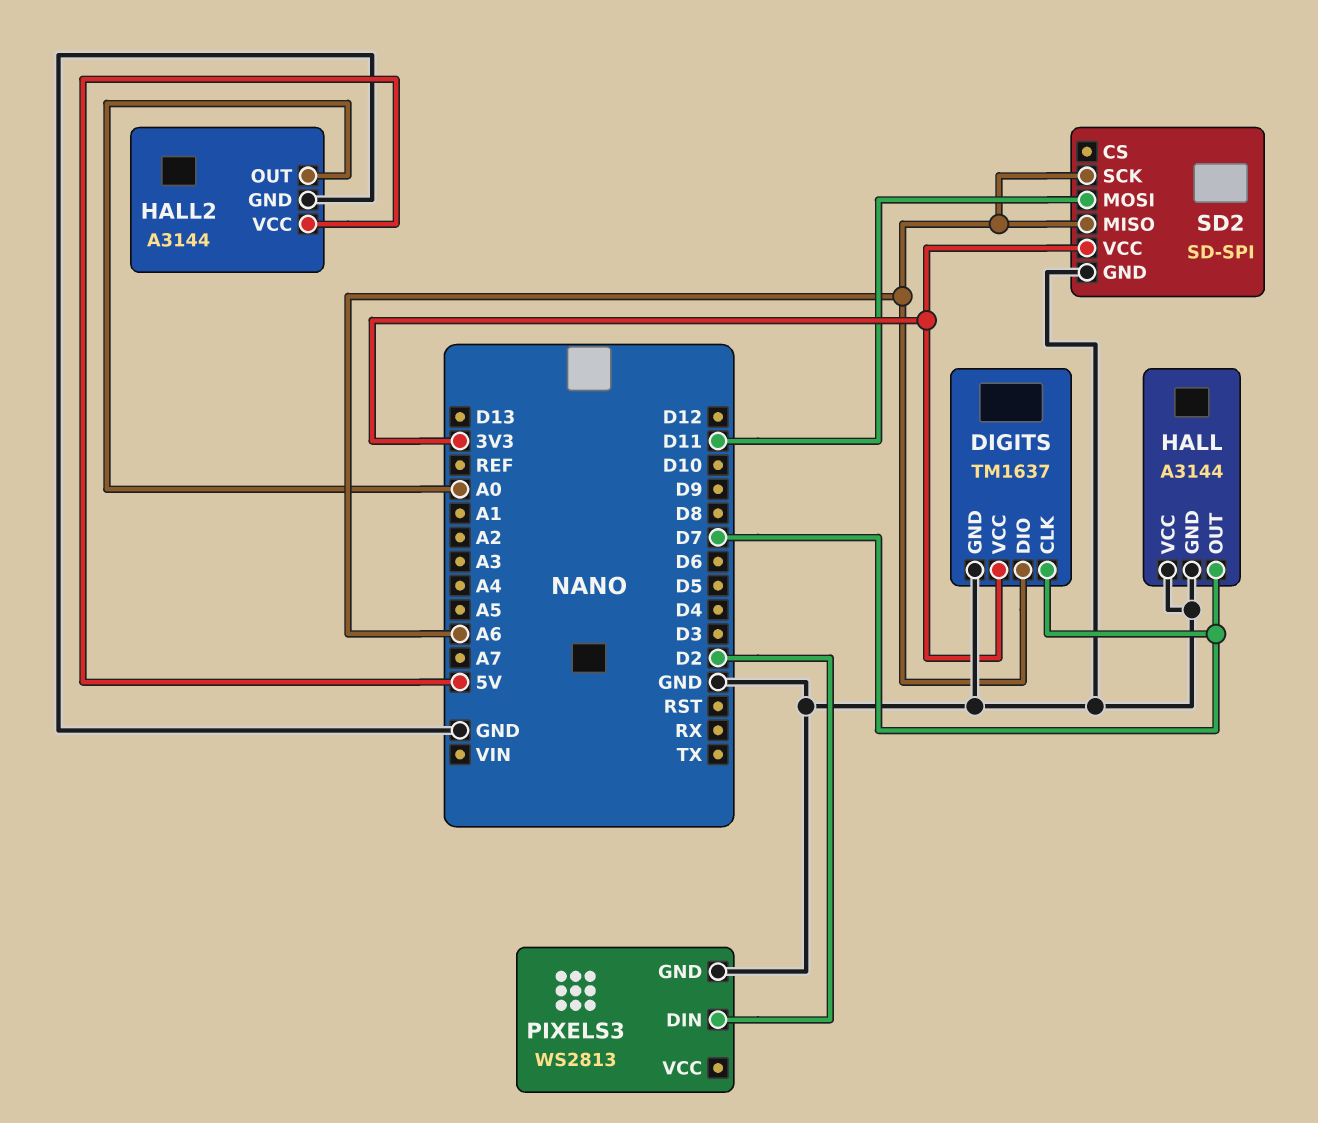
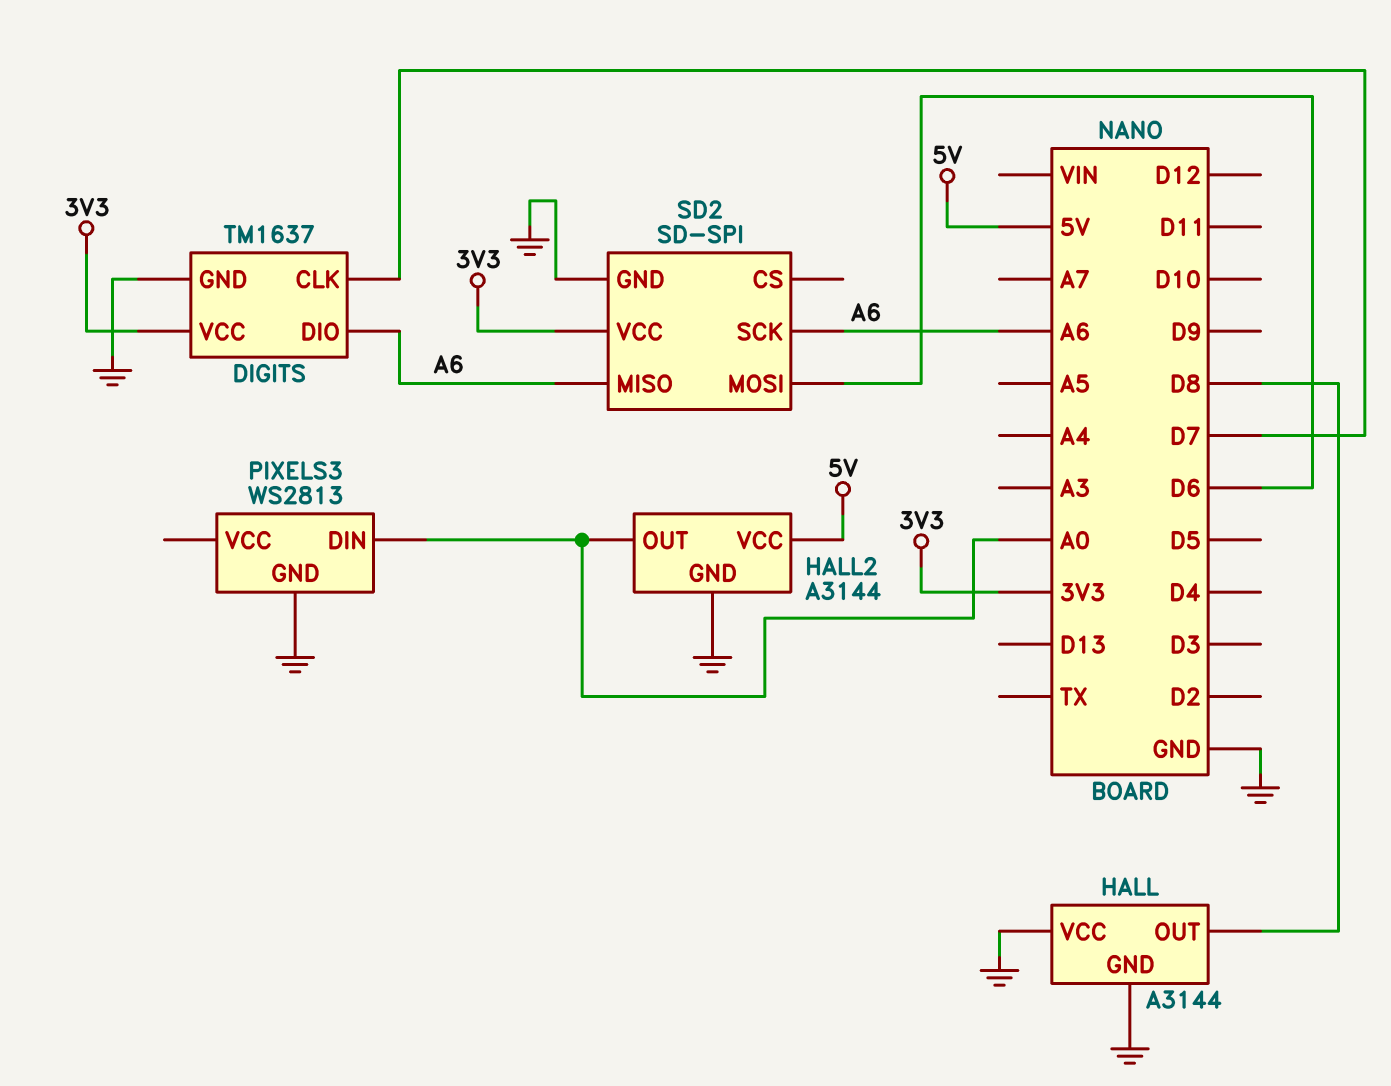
HALL pin OUT: D7 -> D8
PIXELS3 pin DIN: D2 -> A0
SD2 pin MOSI: D11 -> D6

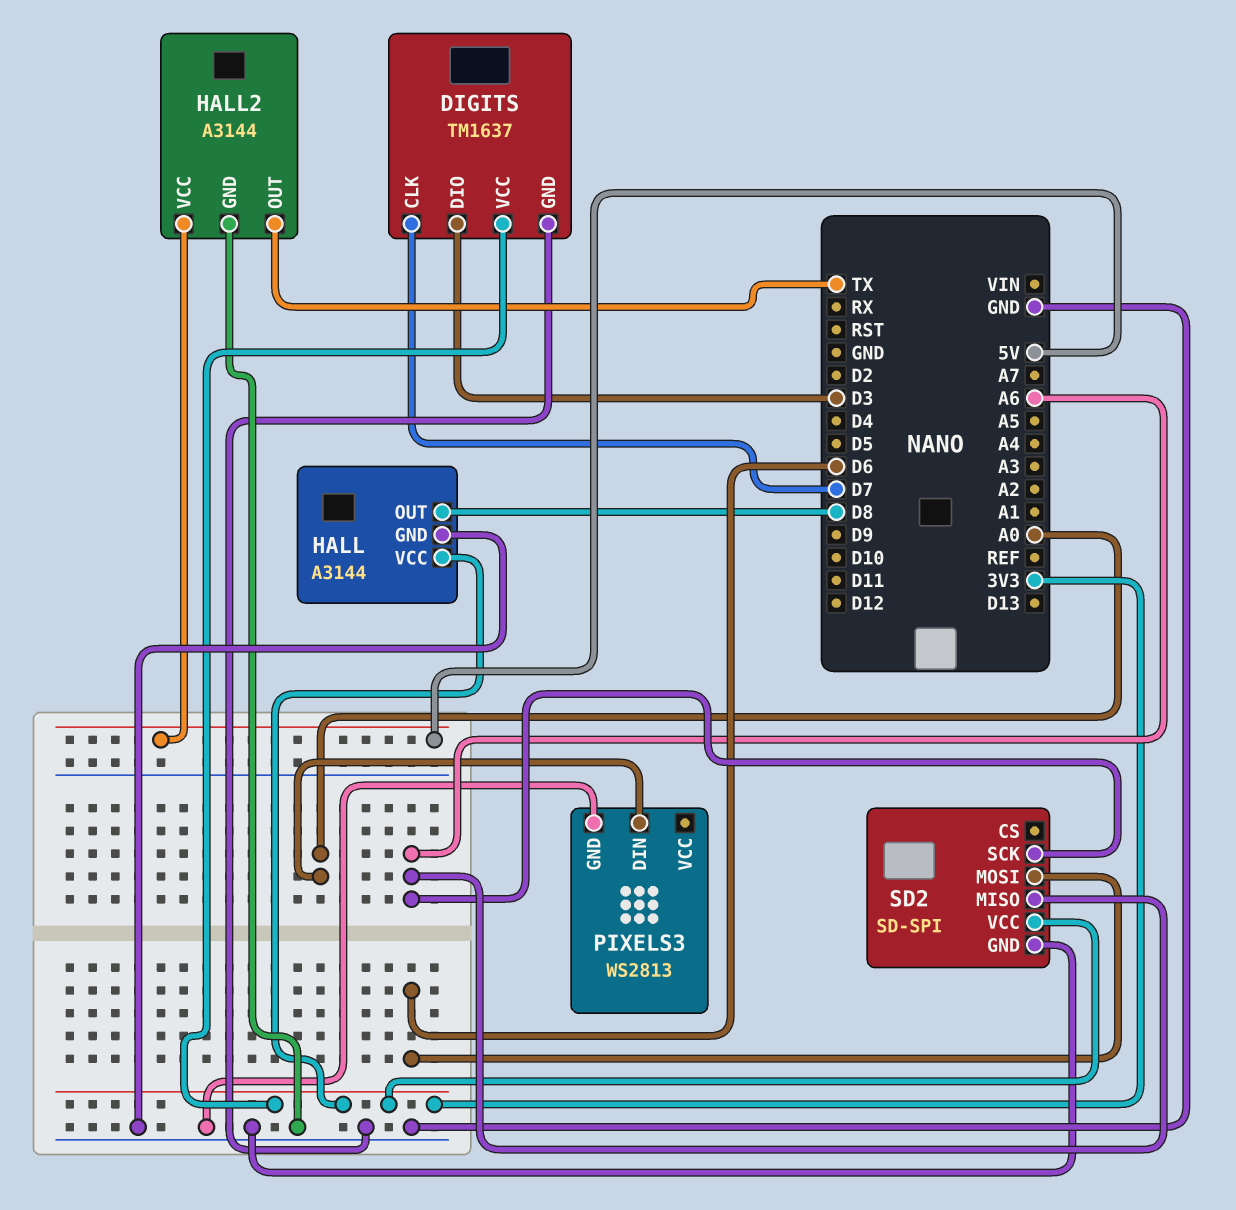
DIGITS pin DIO: A6 -> D3
HALL pin VCC: GND -> 3V3
HALL2 pin OUT: A0 -> TX

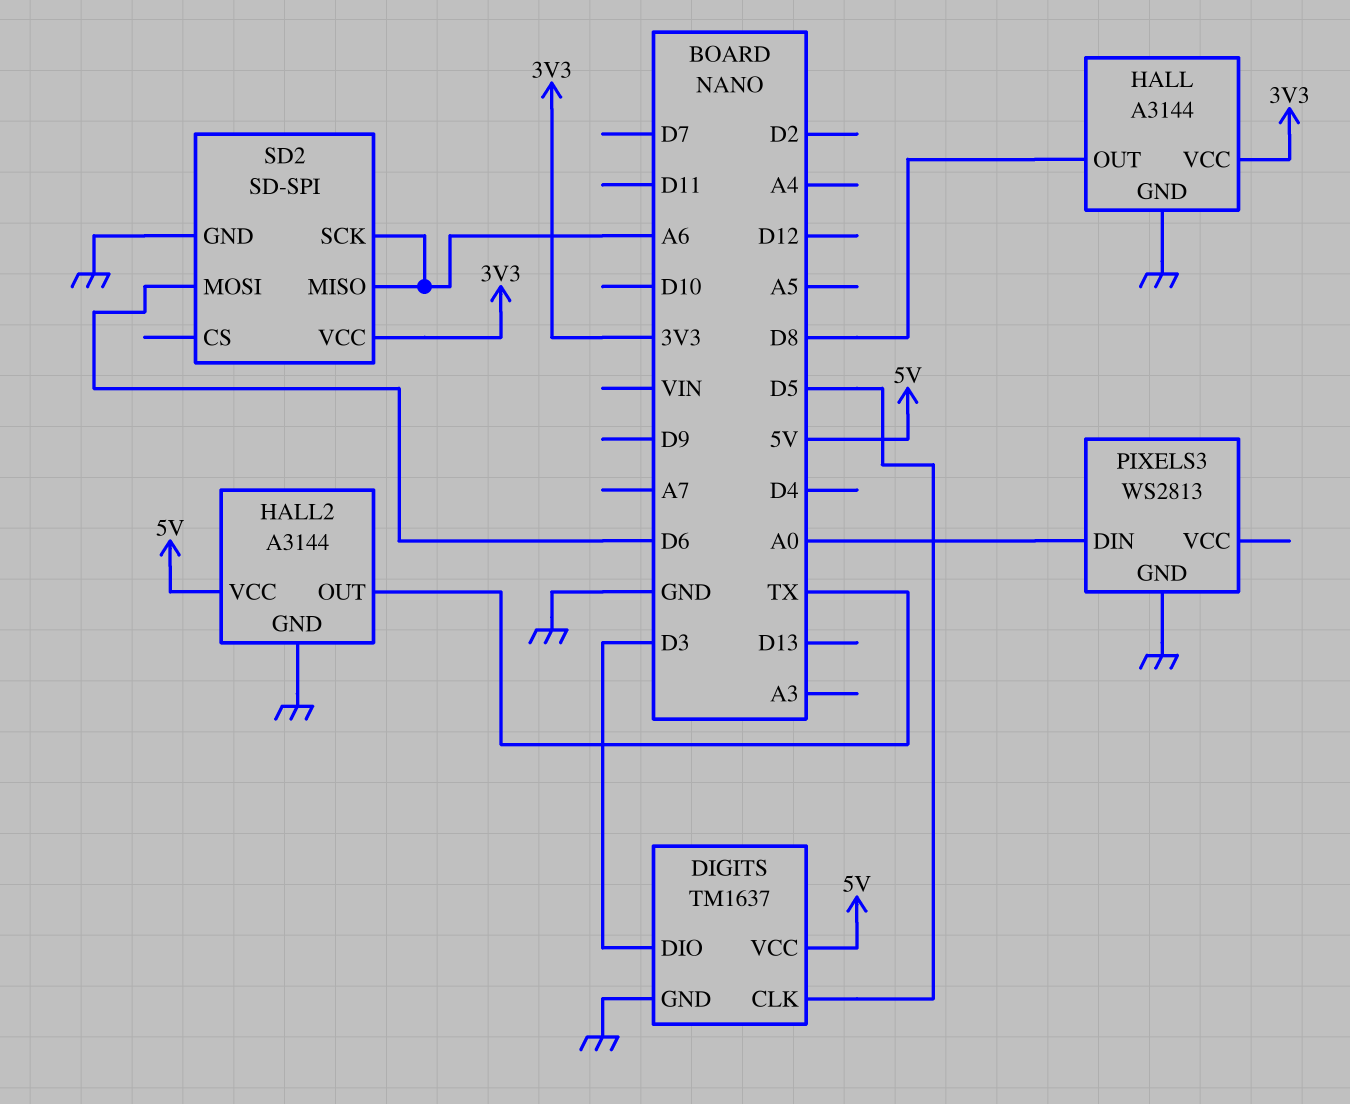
DIGITS pin CLK: D7 -> D5
DIGITS pin VCC: 3V3 -> 5V

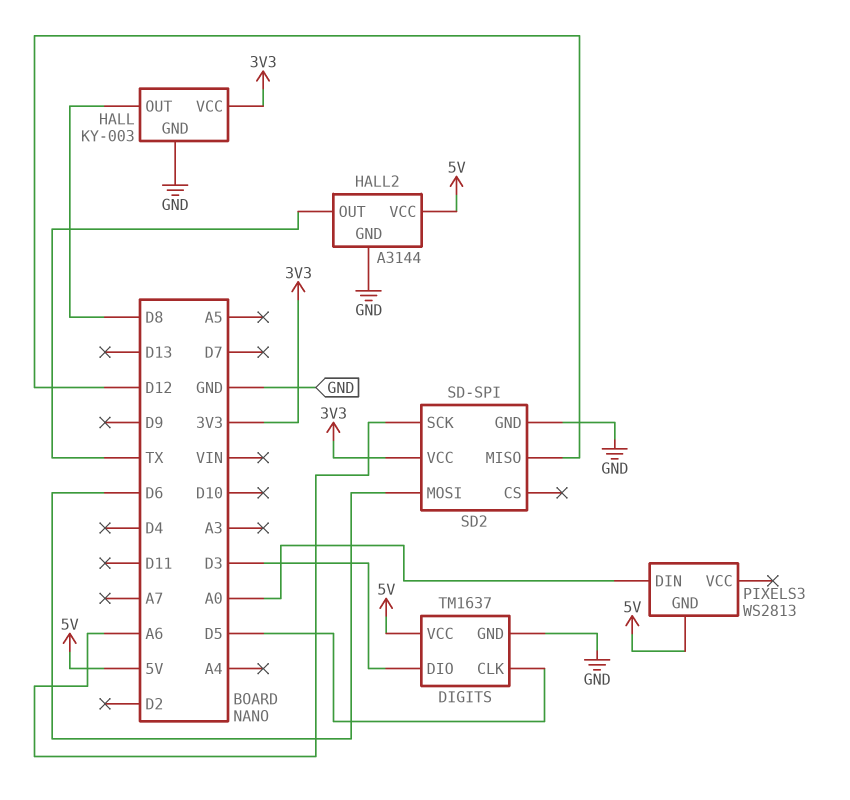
HALL: A3144 -> KY-003
PIXELS3 pin GND: GND -> 5V
SD2 pin MISO: A6 -> D12

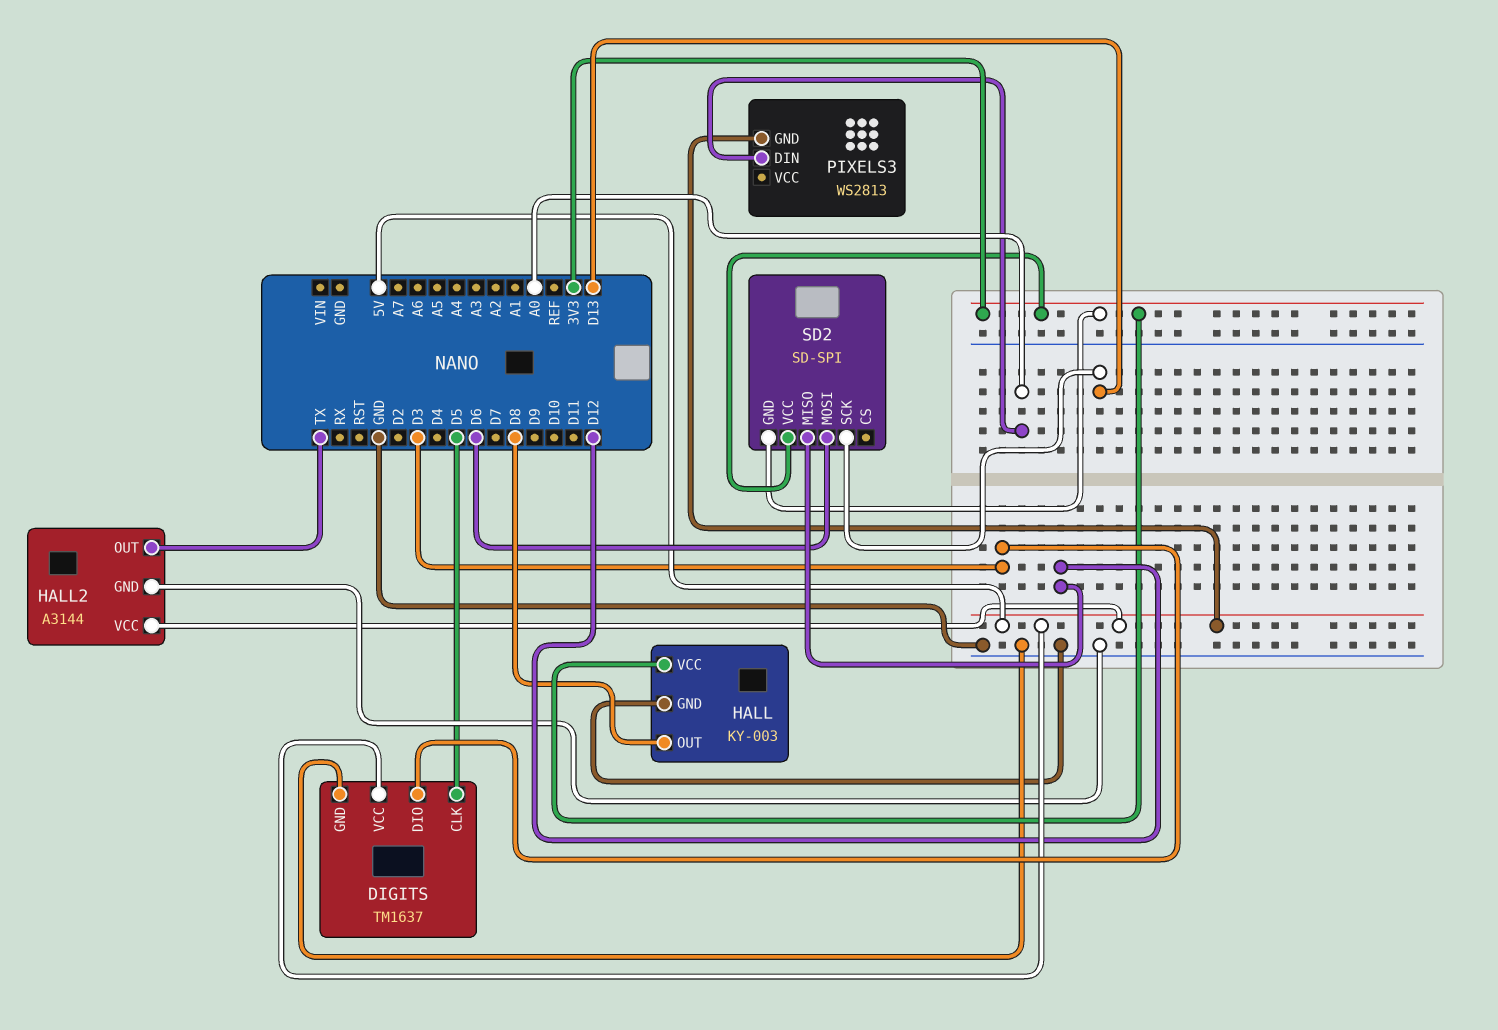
SD2 pin GND: GND -> 3V3
SD2 pin SCK: A6 -> D13

